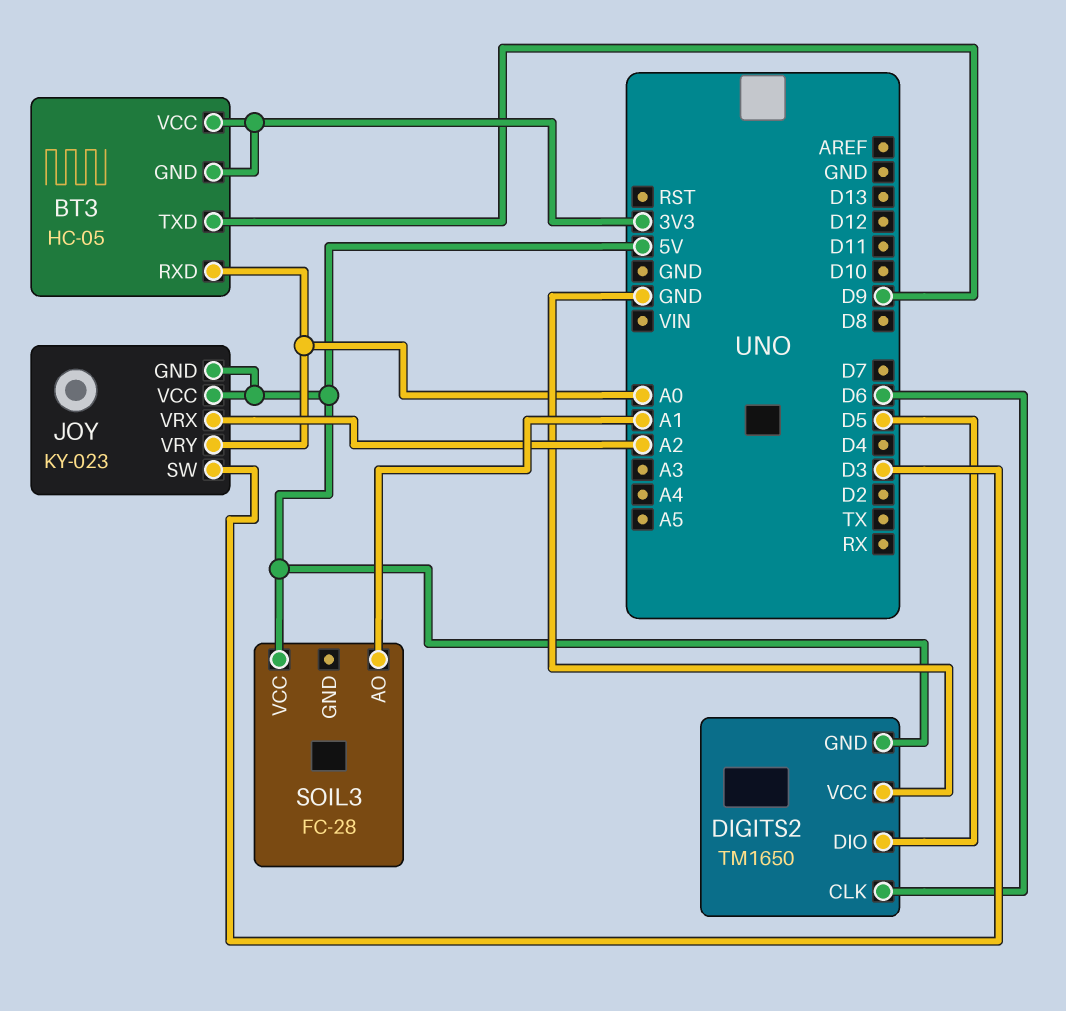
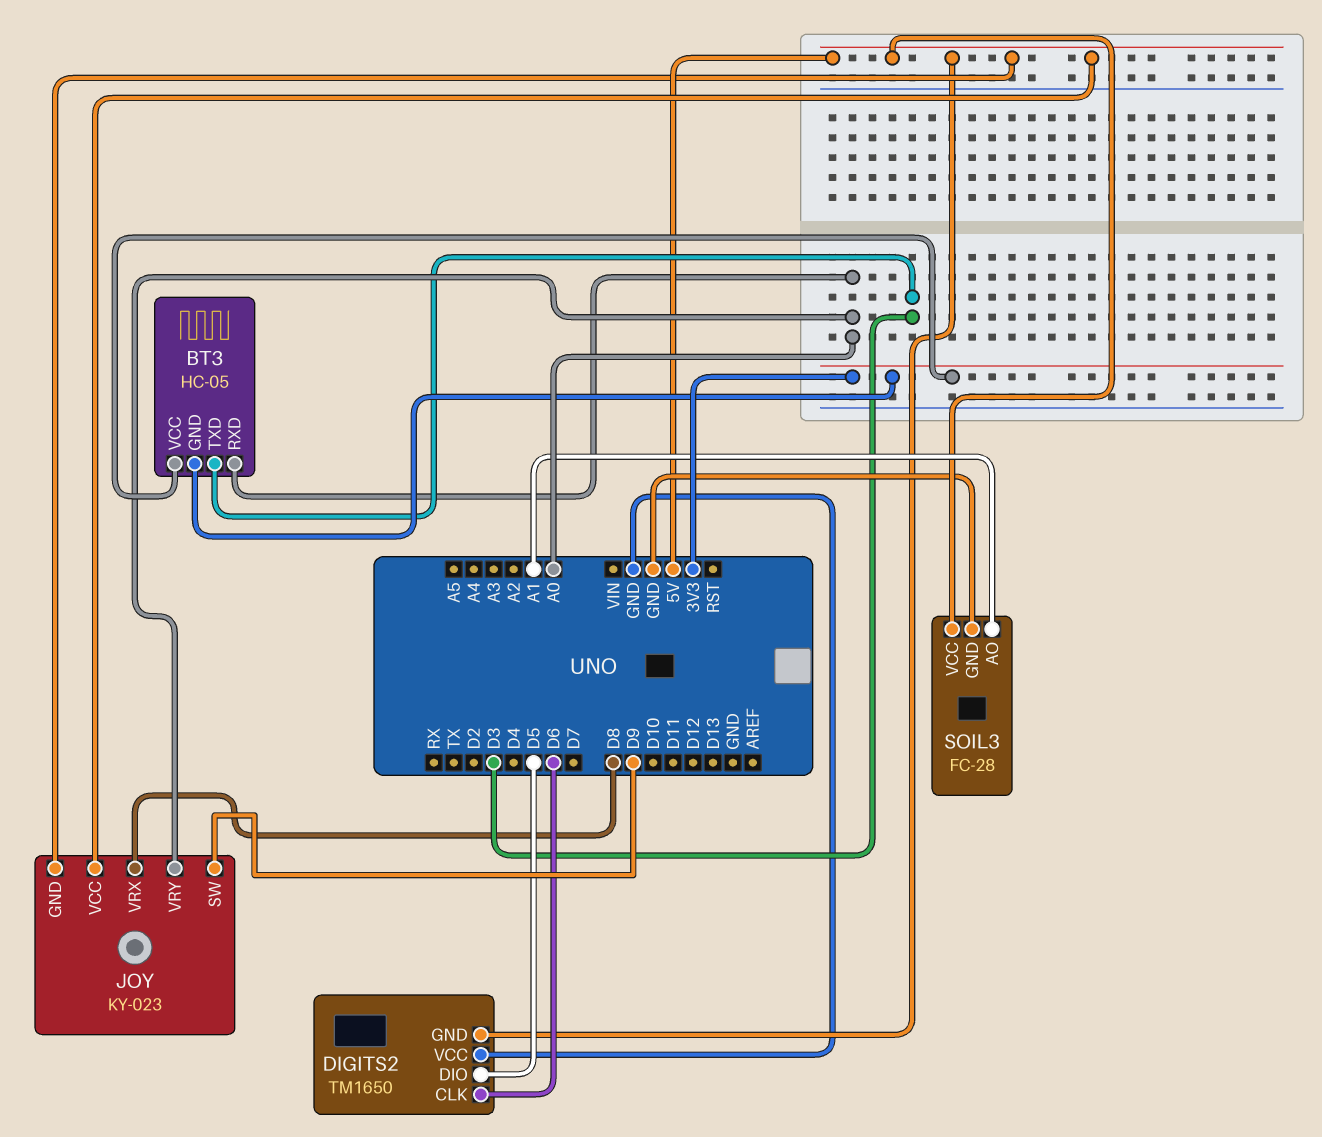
BT3 pin TXD: D9 -> D3
JOY pin SW: D3 -> D9
JOY pin VRX: A2 -> D8
SOIL3 pin GND: none -> GND

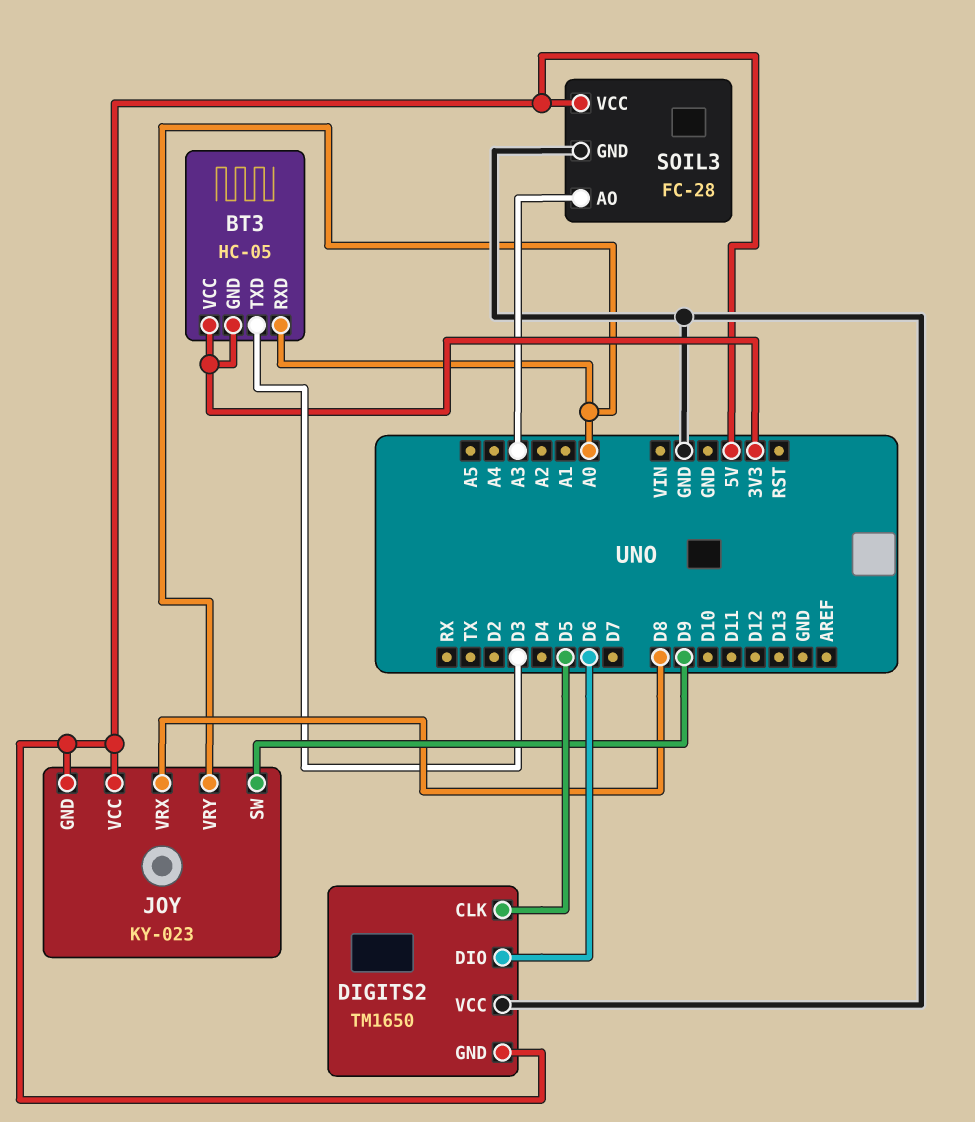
DIGITS2 pin CLK: D6 -> D5
DIGITS2 pin DIO: D5 -> D6
SOIL3 pin AO: A1 -> A3

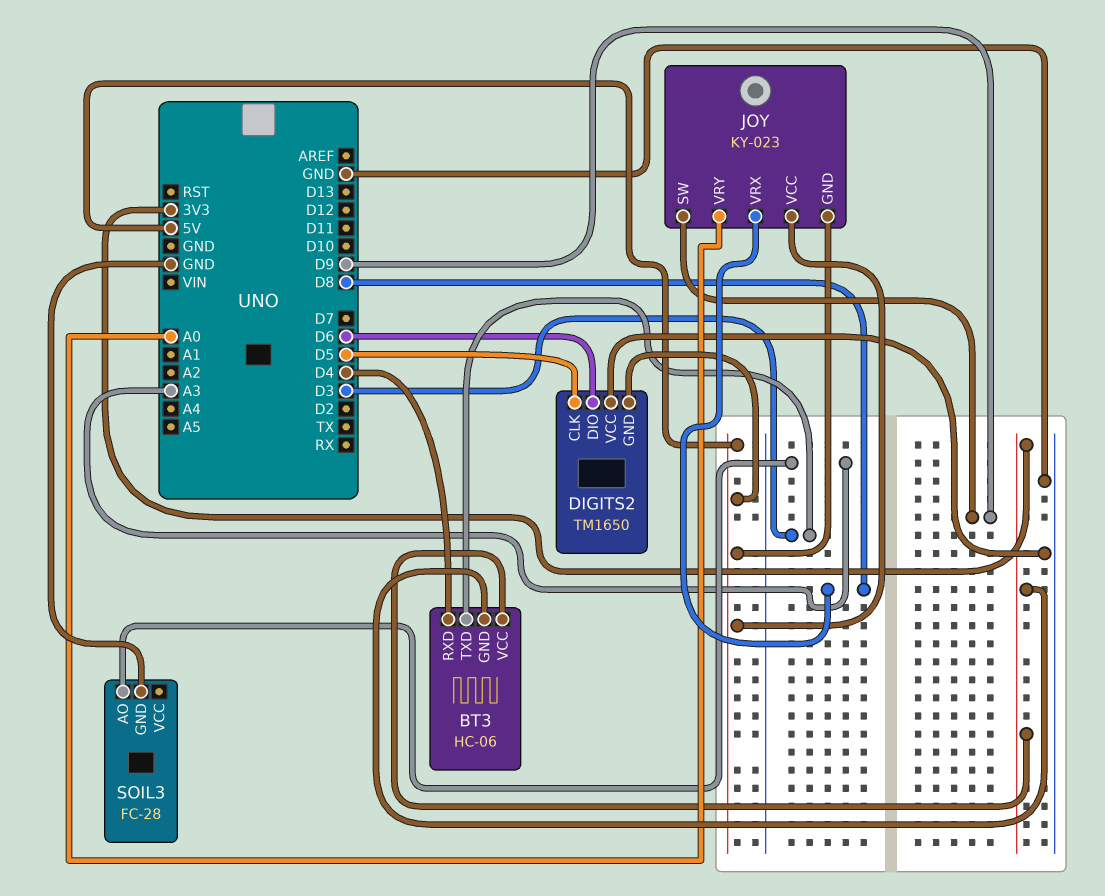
BT3: HC-05 -> HC-06
BT3 pin RXD: A0 -> D4
SOIL3 pin VCC: 5V -> none

